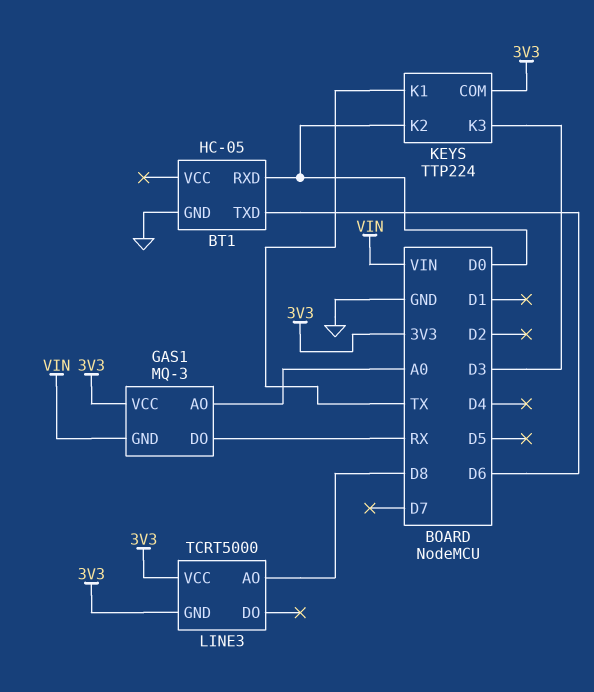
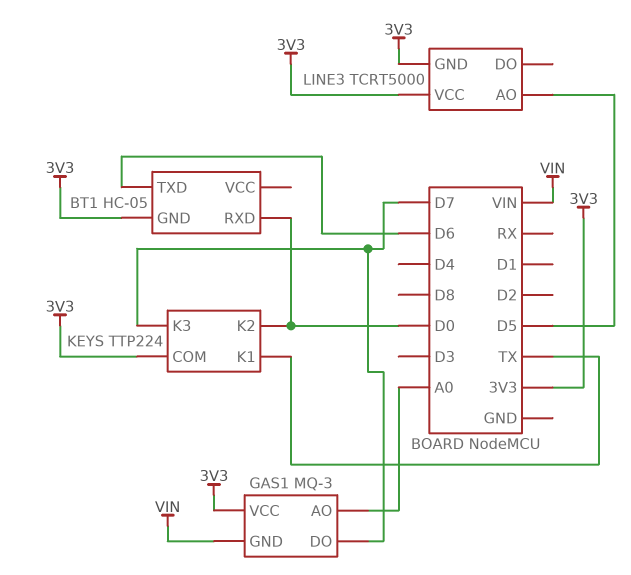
BT1 pin GND: GND -> 3V3
GAS1 pin DO: RX -> D7
KEYS pin K3: D3 -> D7
LINE3 pin AO: D8 -> D5

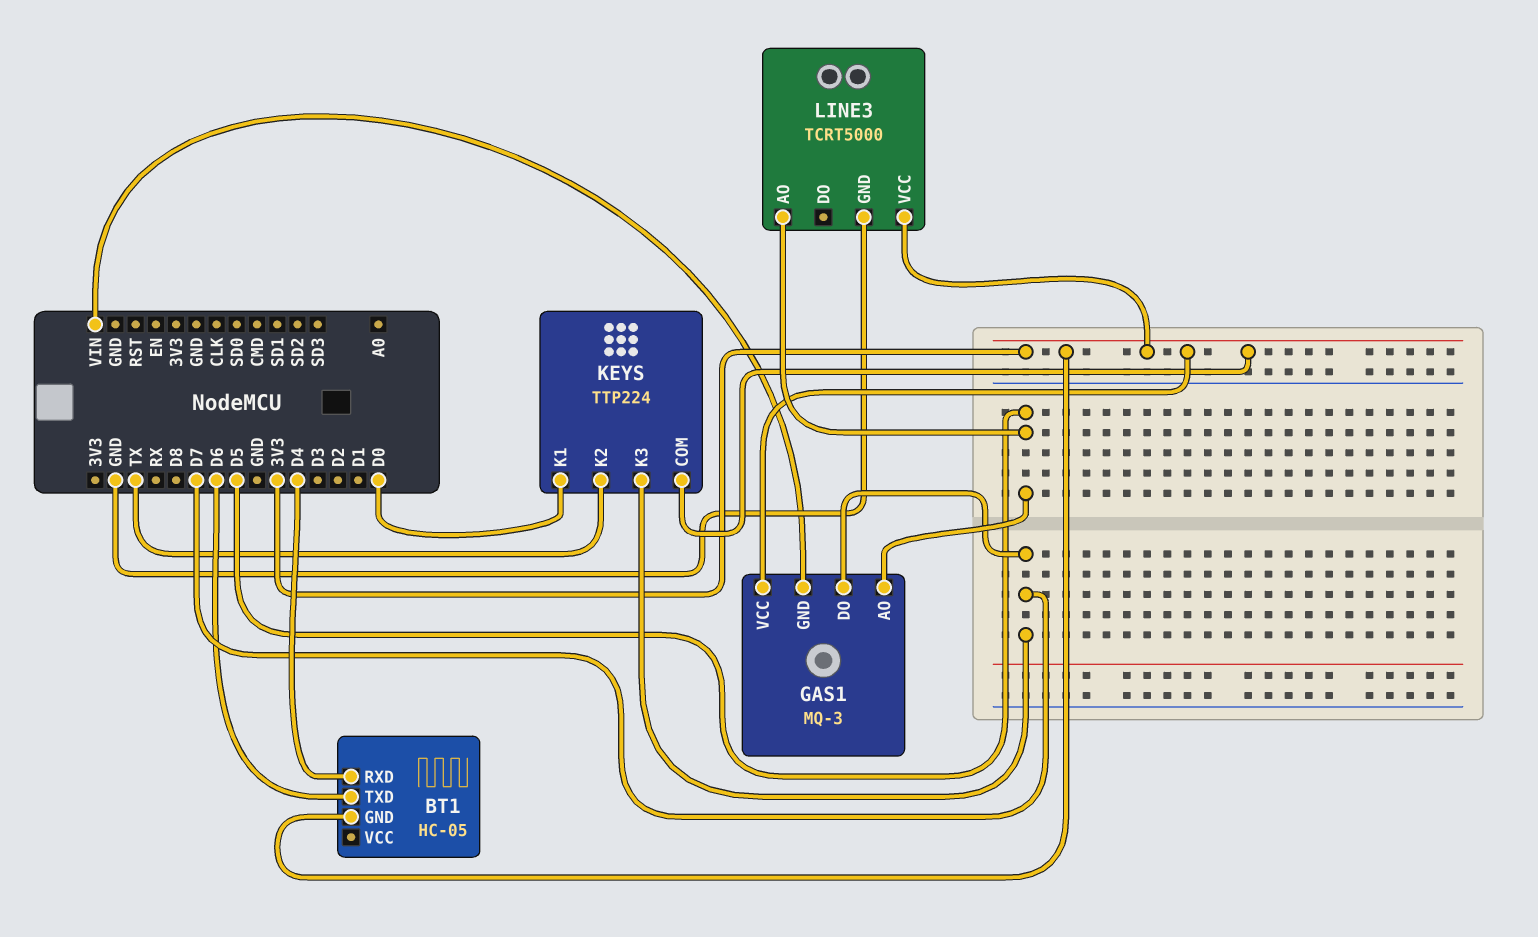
BT1 pin RXD: D0 -> D4
GAS1 pin AO: A0 -> D5
KEYS pin K1: TX -> D0
KEYS pin K2: D0 -> TX
LINE3 pin GND: 3V3 -> GND

